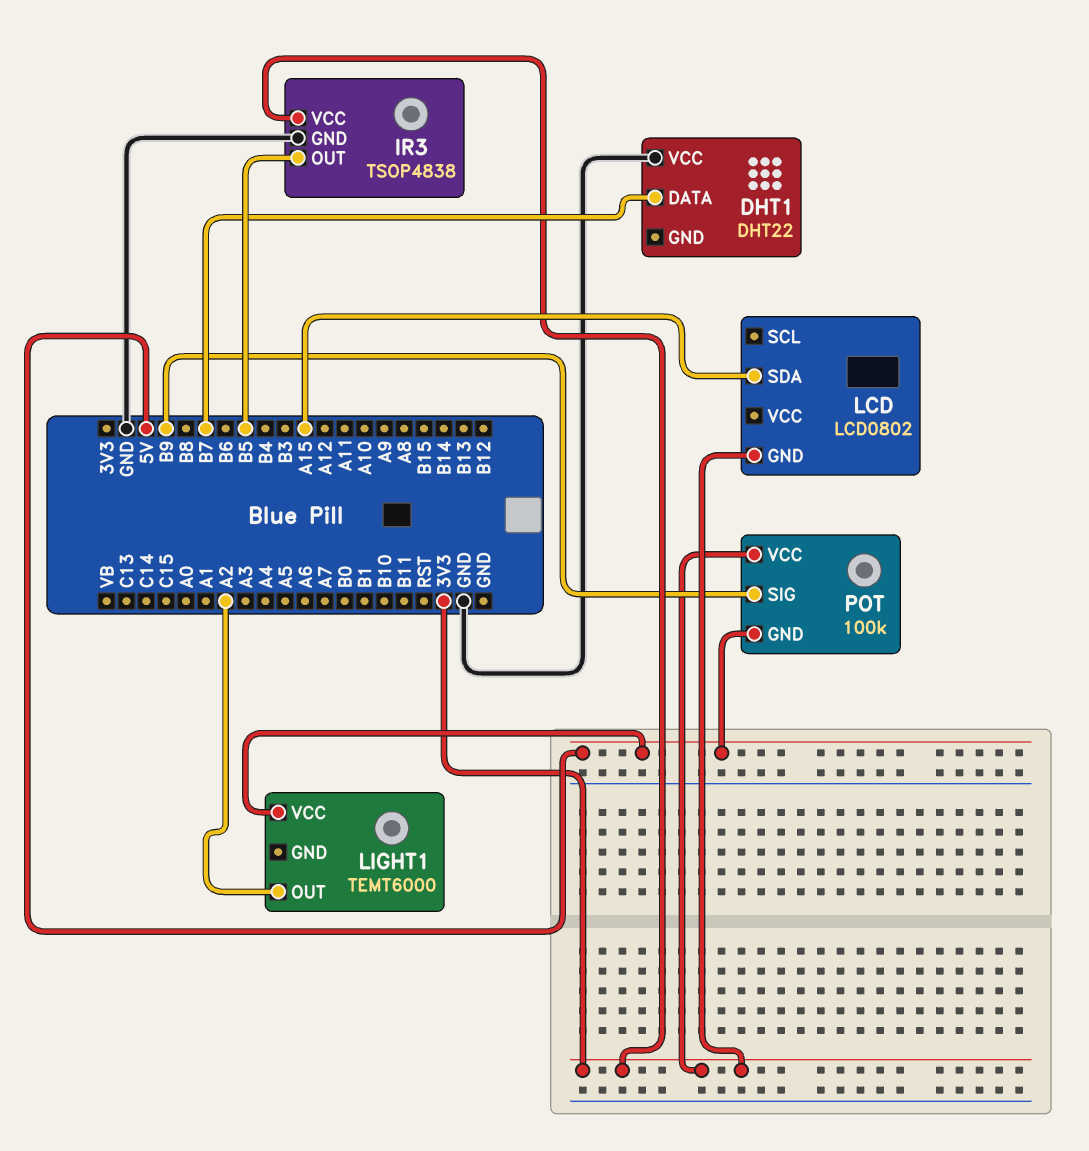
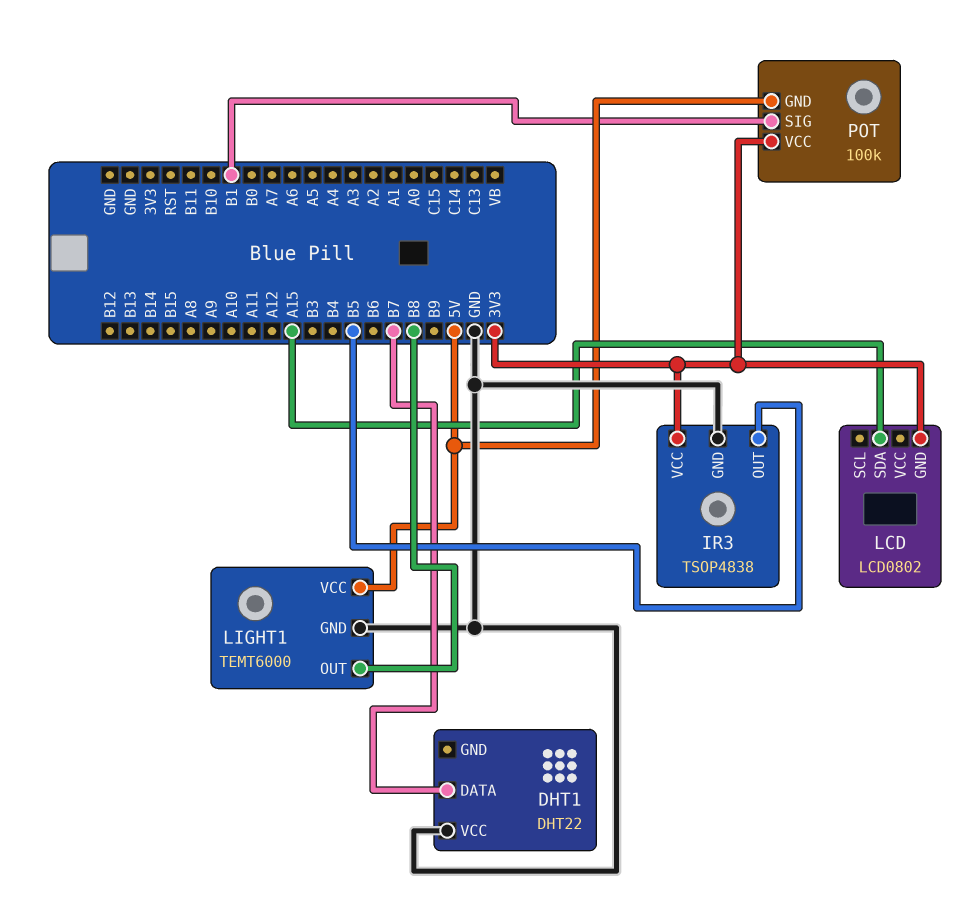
LIGHT1 pin GND: none -> GND
LIGHT1 pin OUT: A2 -> B8
POT pin SIG: B9 -> B1

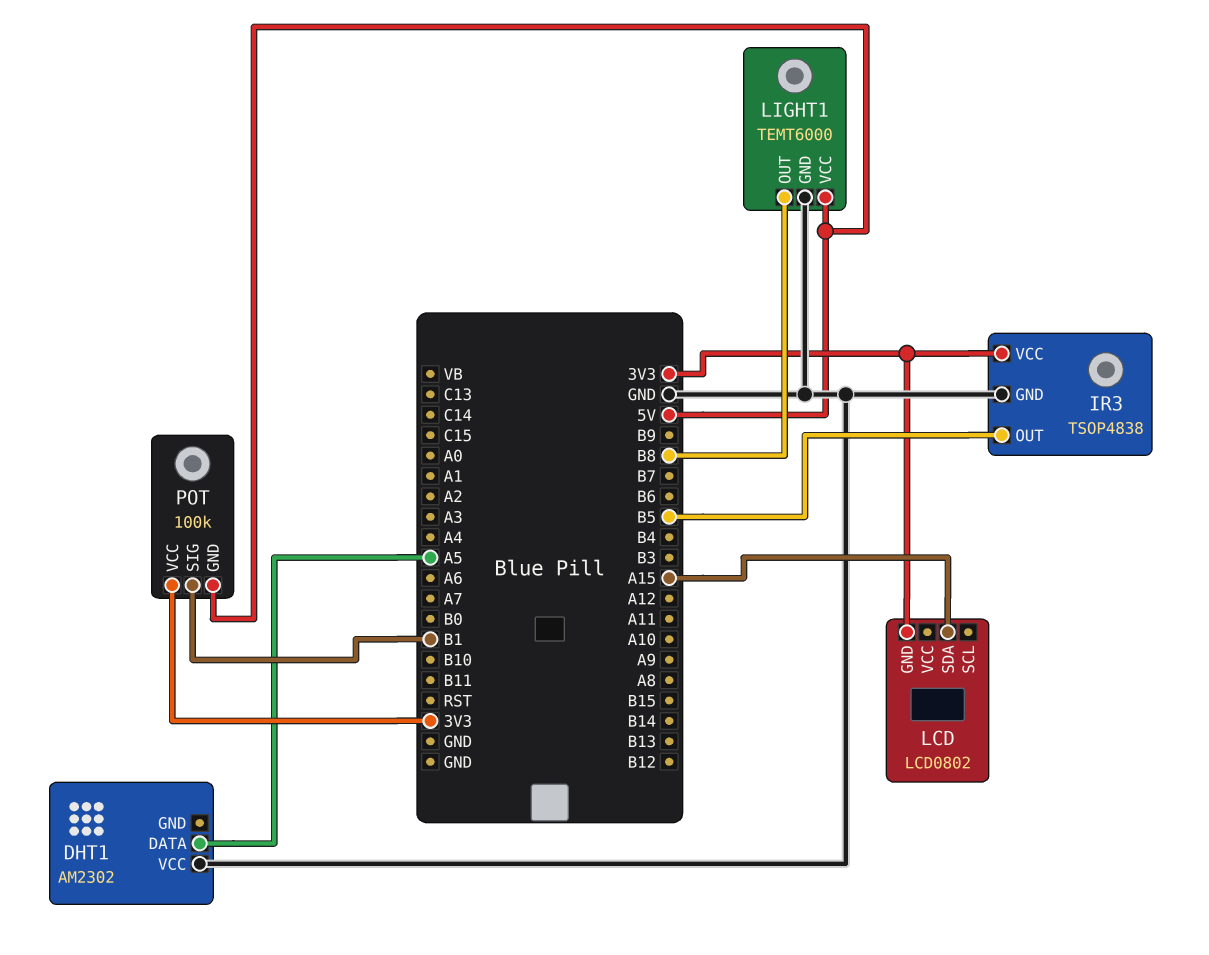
DHT1: DHT22 -> AM2302
DHT1 pin DATA: B7 -> A5

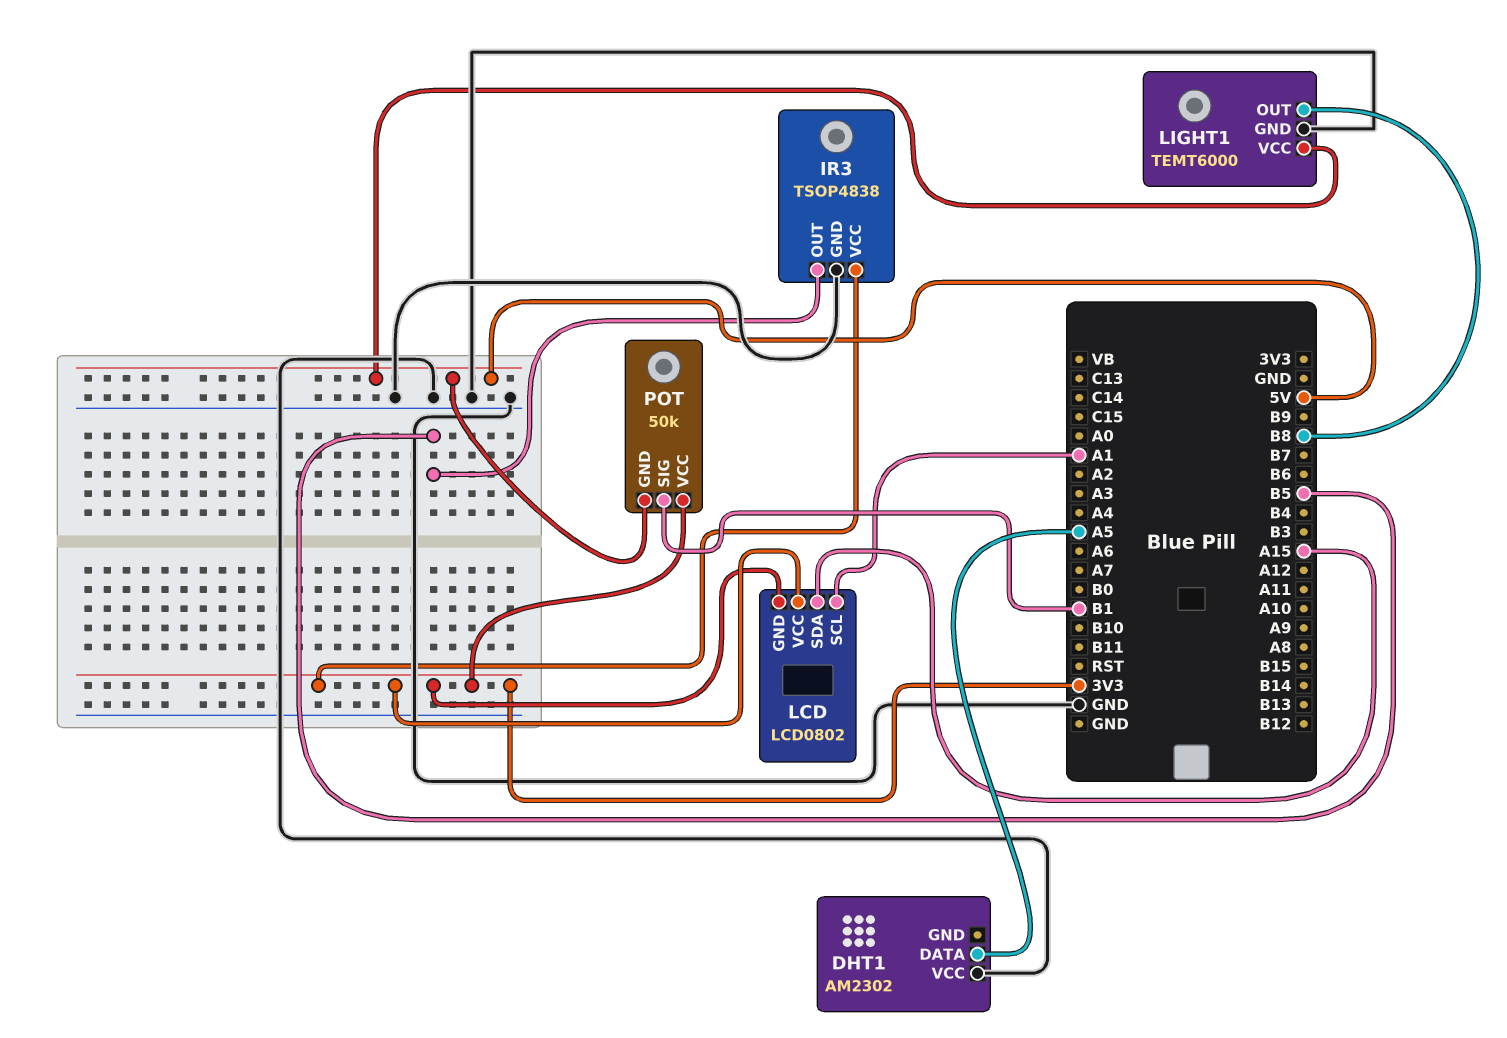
LCD pin SCL: none -> A1
LCD pin VCC: none -> 3V3
POT: 100k -> 50k

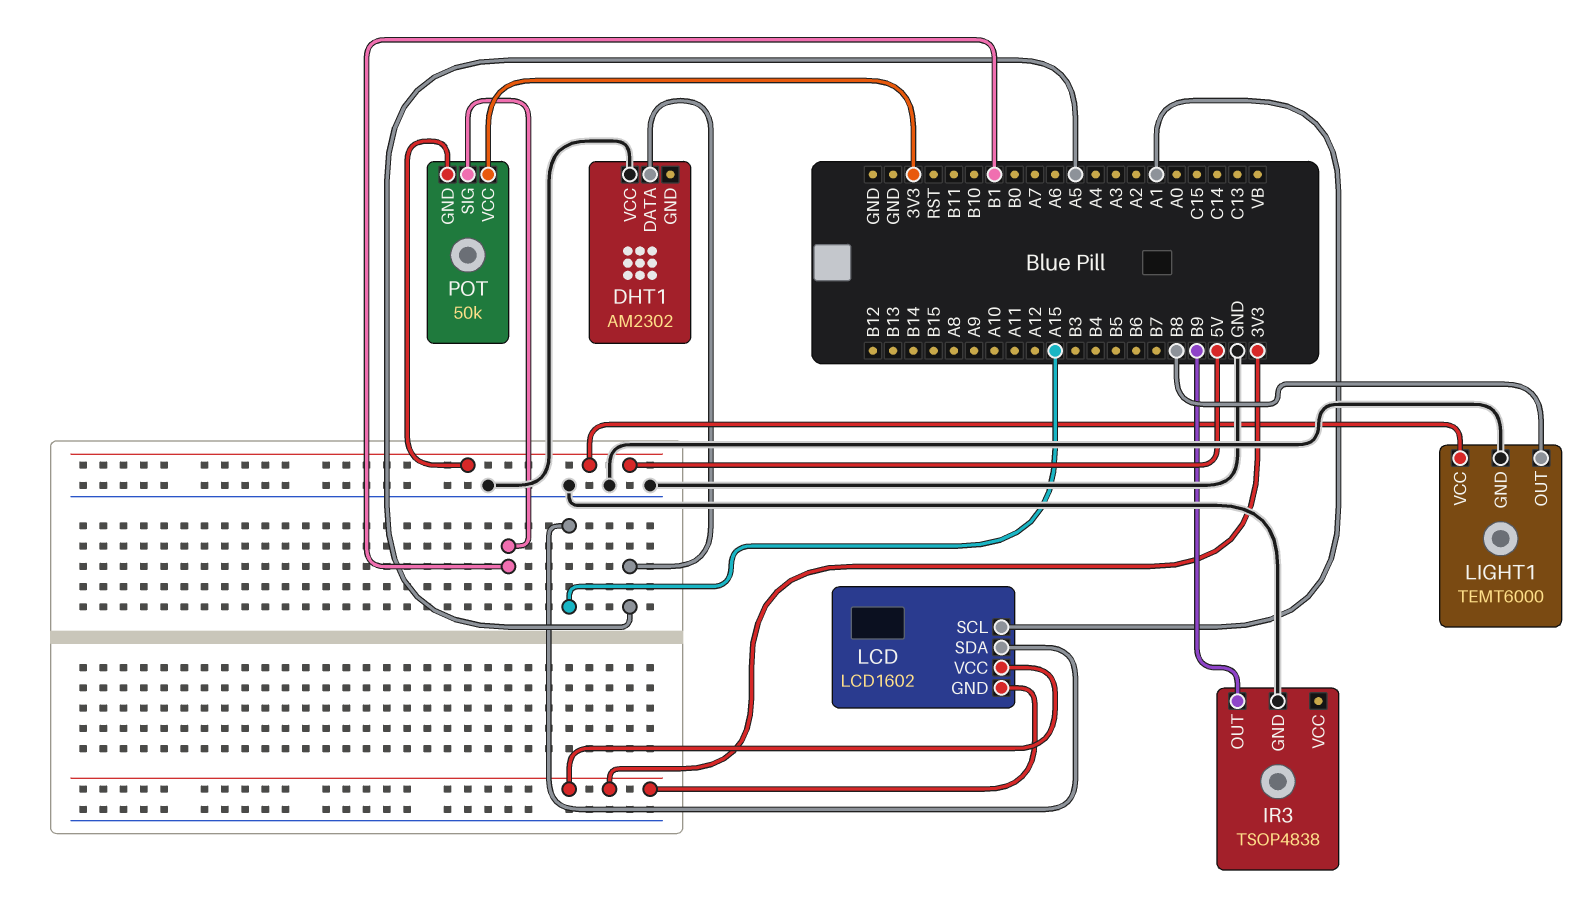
IR3 pin OUT: B5 -> B9
IR3 pin VCC: 3V3 -> none
LCD: LCD0802 -> LCD1602

